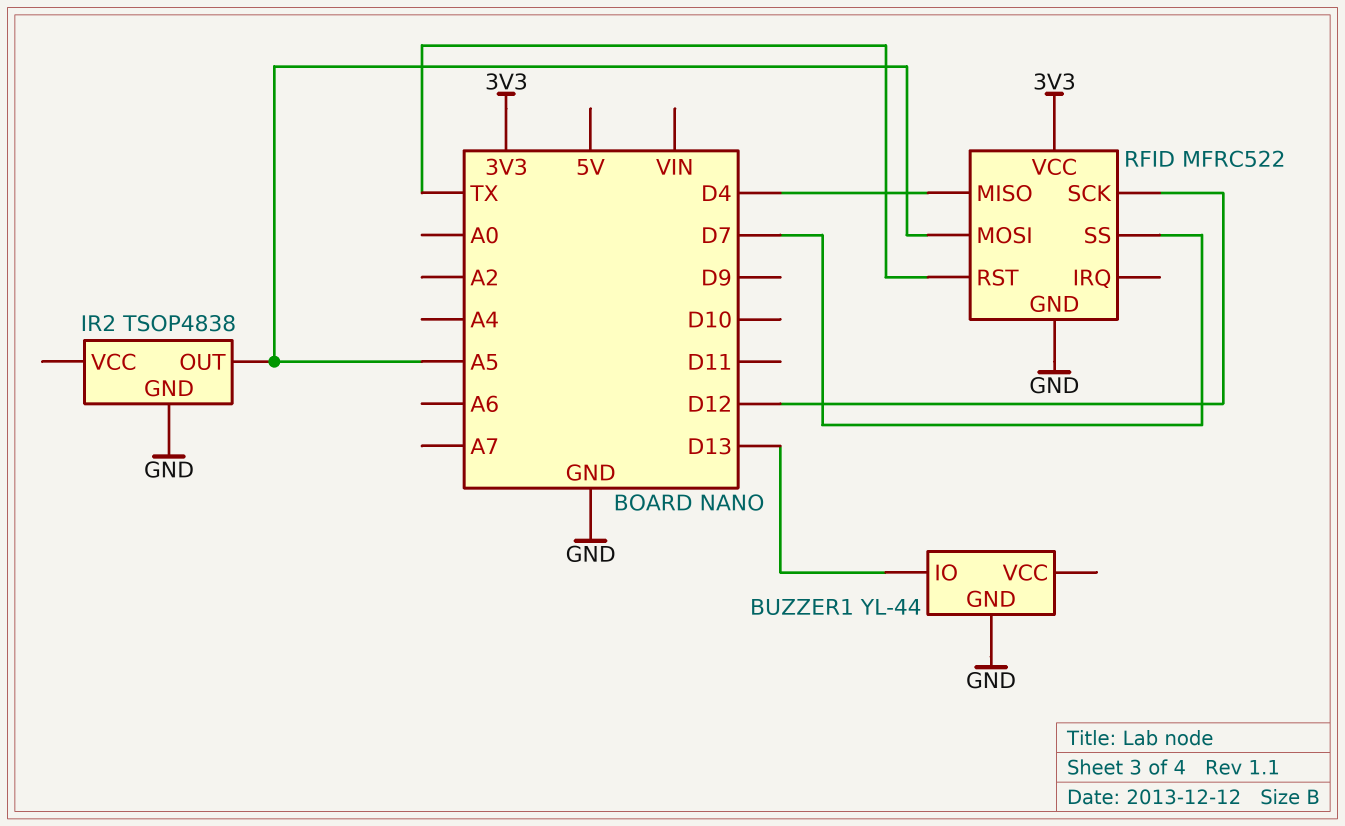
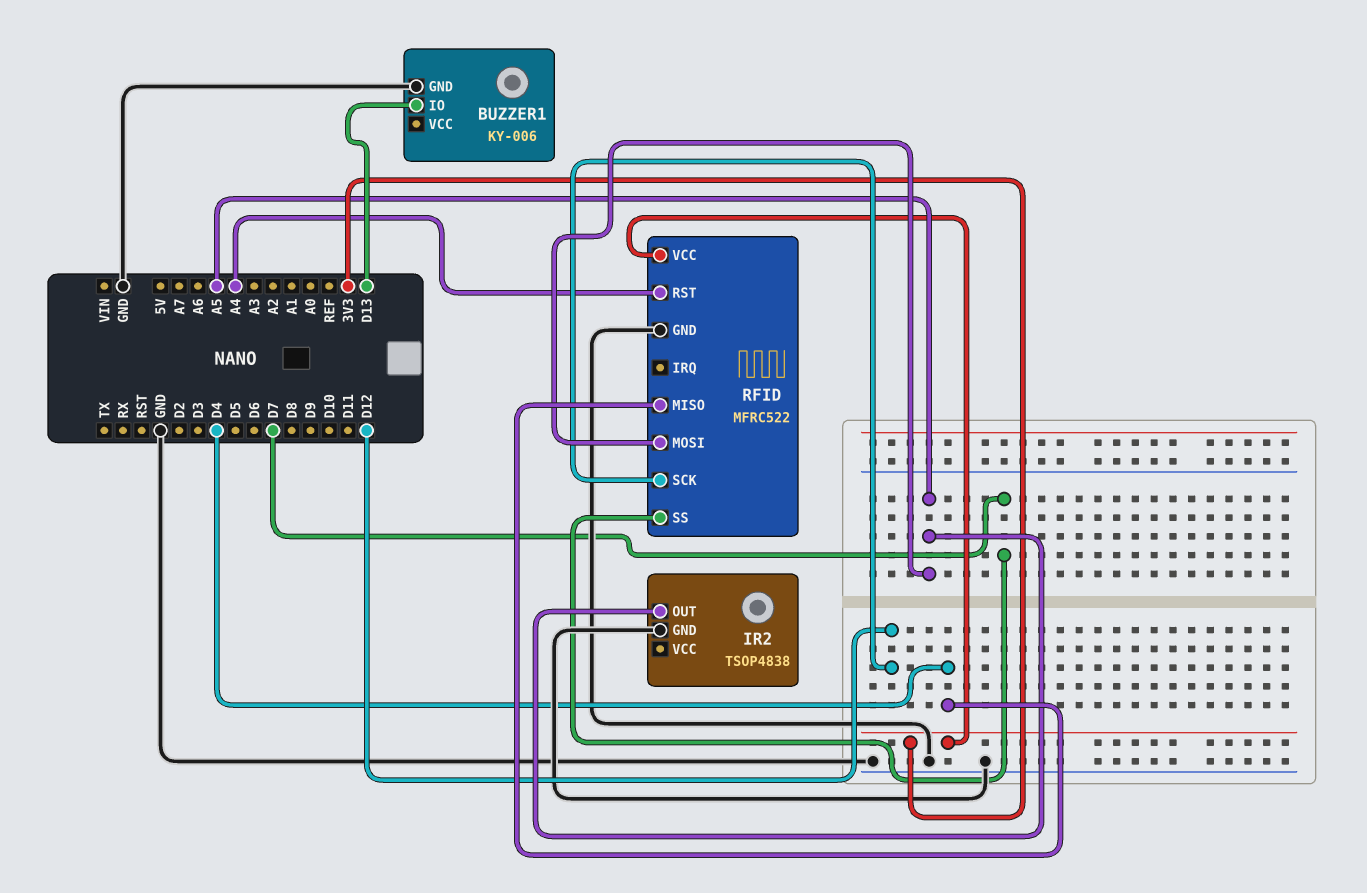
BUZZER1: YL-44 -> KY-006
RFID pin RST: TX -> A4

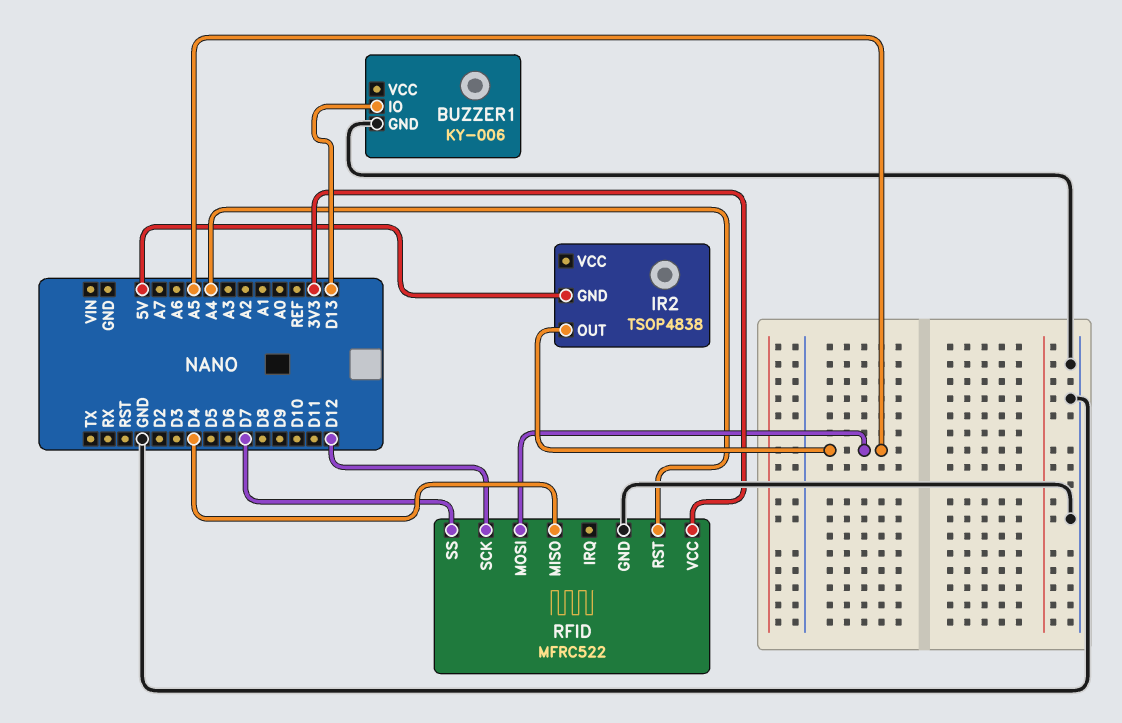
IR2 pin GND: GND -> 5V

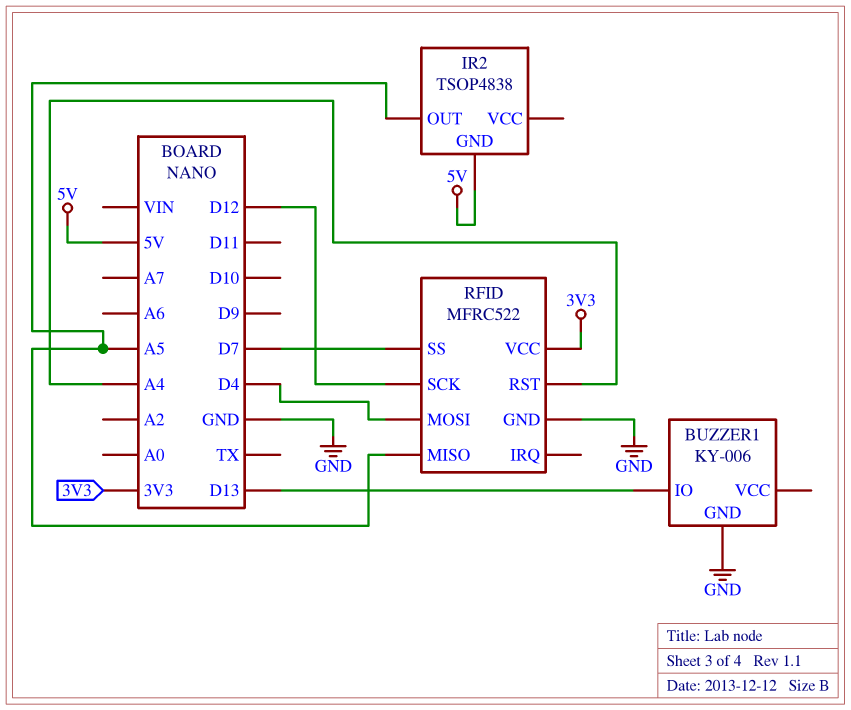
RFID pin MISO: D4 -> A5
RFID pin MOSI: A5 -> D4

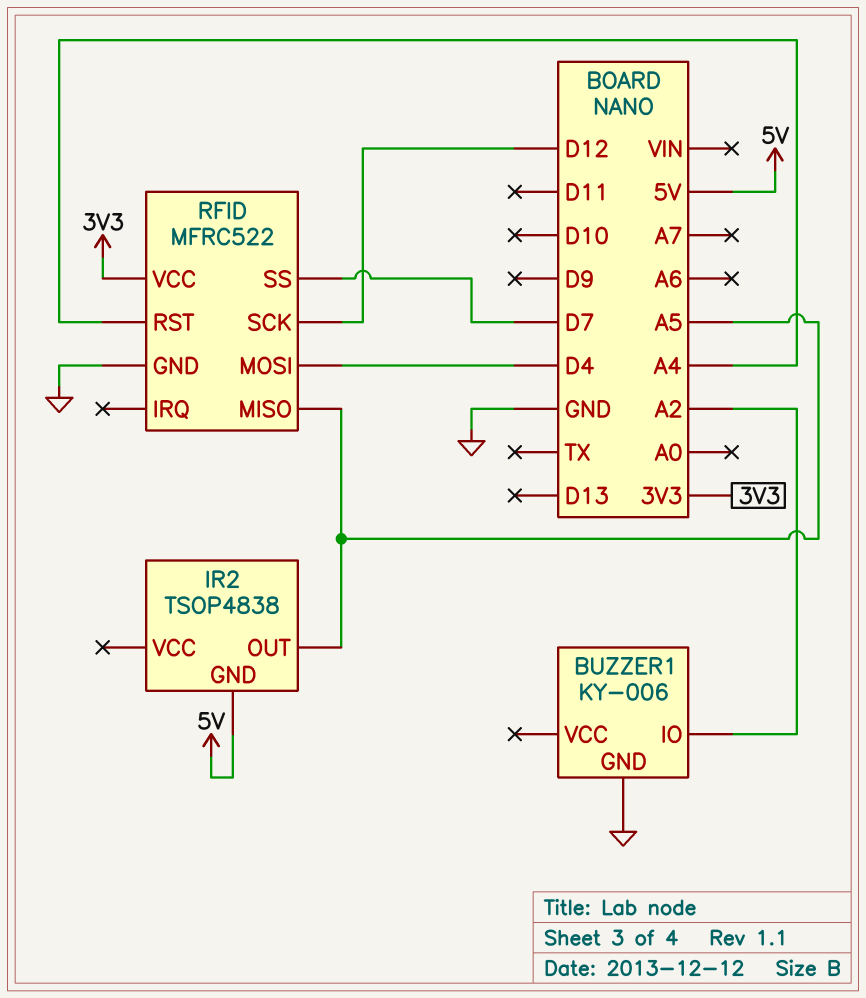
BUZZER1 pin IO: D13 -> A2

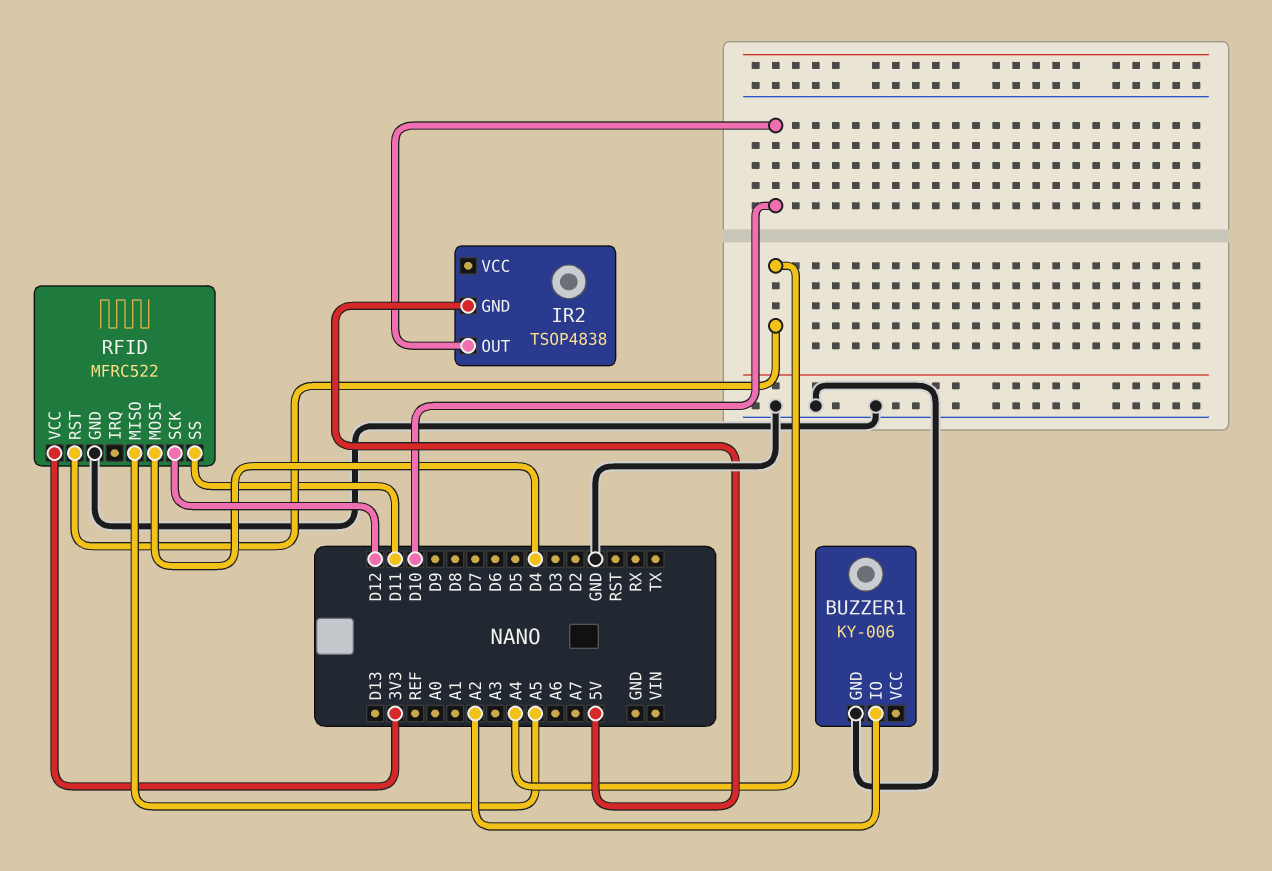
IR2 pin OUT: A5 -> D10
RFID pin SS: D7 -> D11

